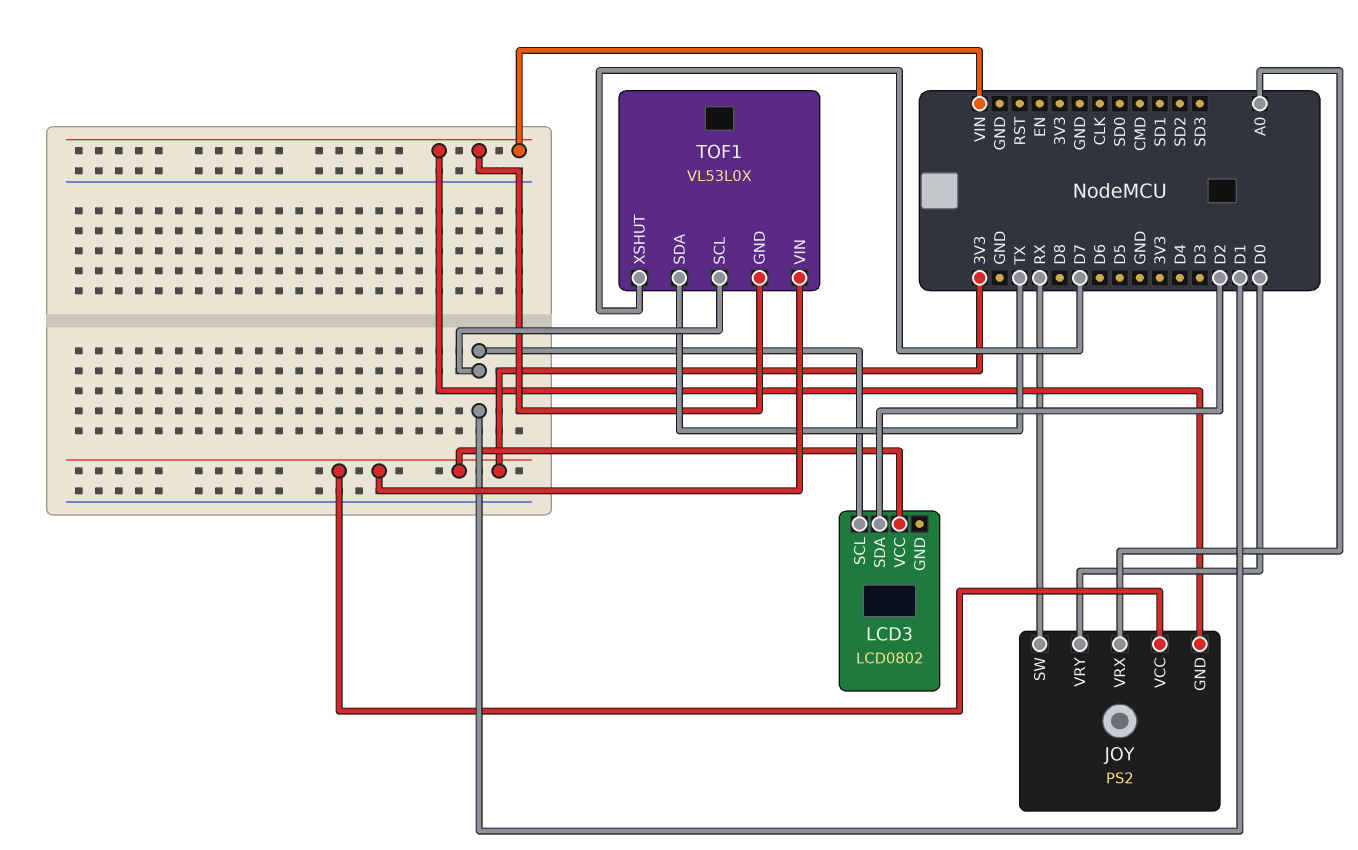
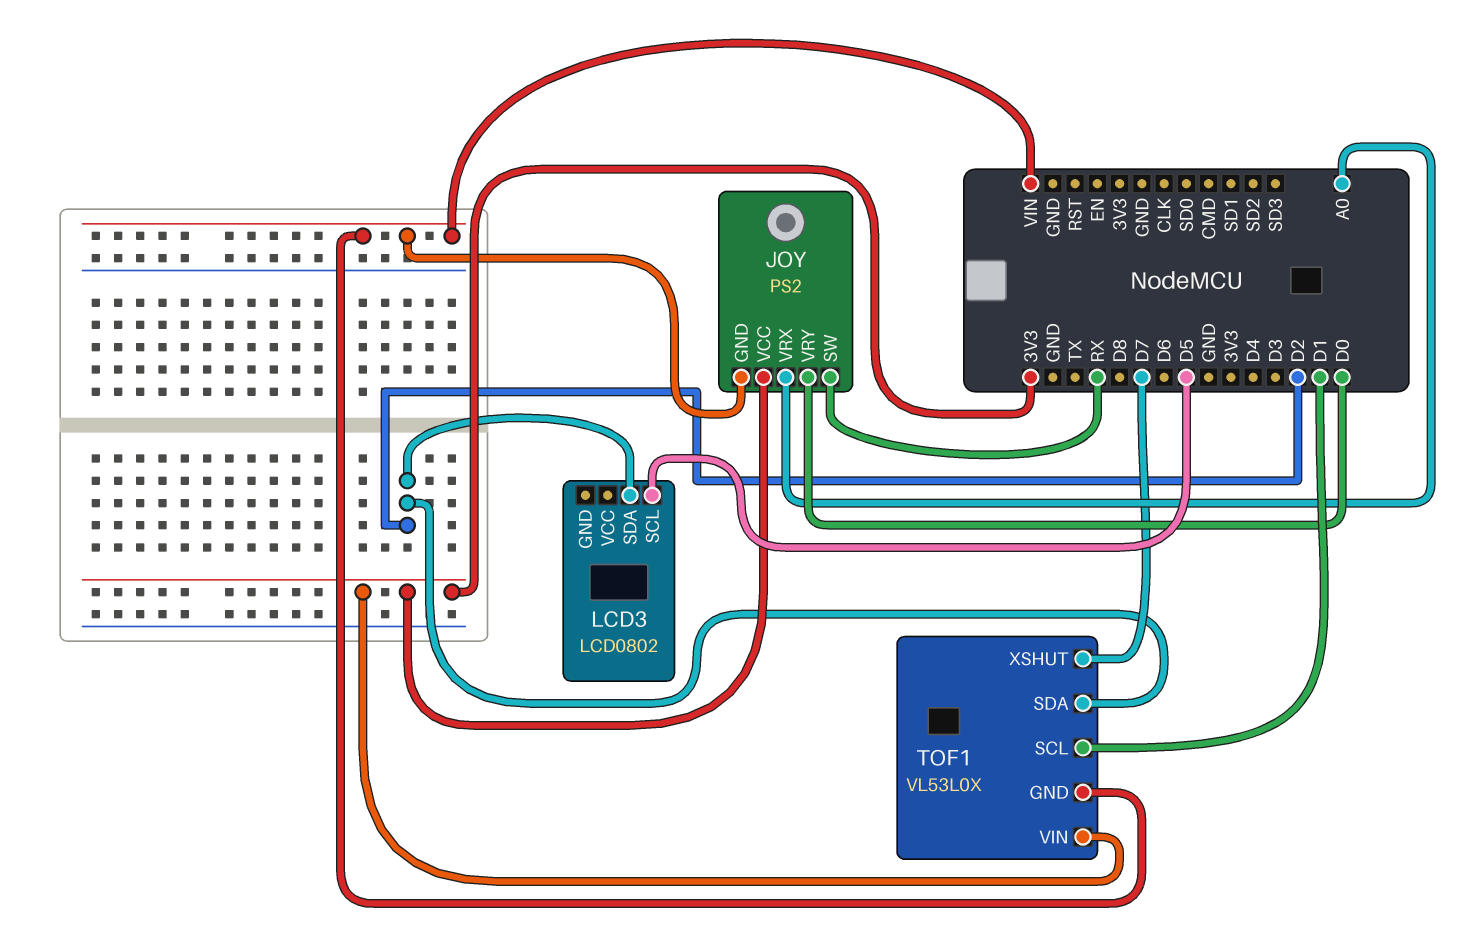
LCD3 pin SCL: D1 -> D5
LCD3 pin VCC: 3V3 -> none
TOF1 pin SDA: TX -> D2

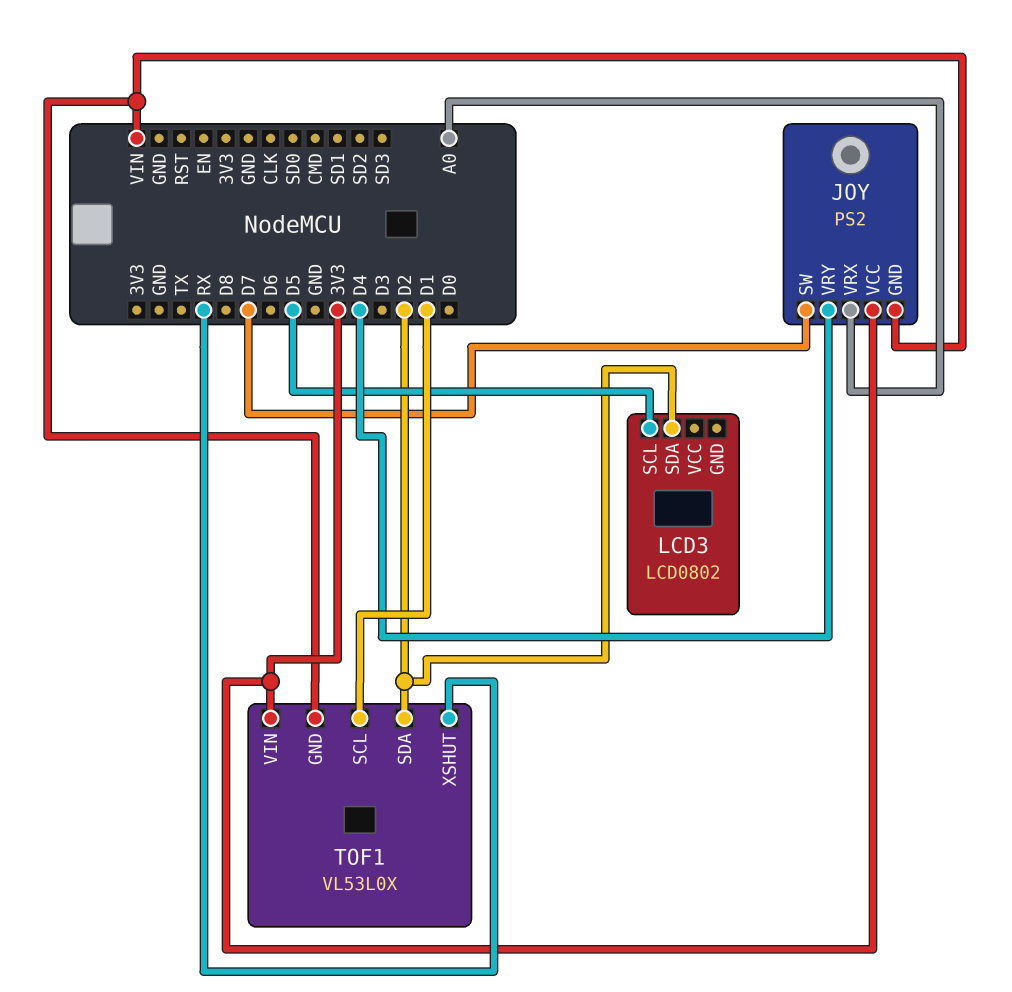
JOY pin SW: RX -> D7
JOY pin VRY: D0 -> D4
TOF1 pin XSHUT: D7 -> RX

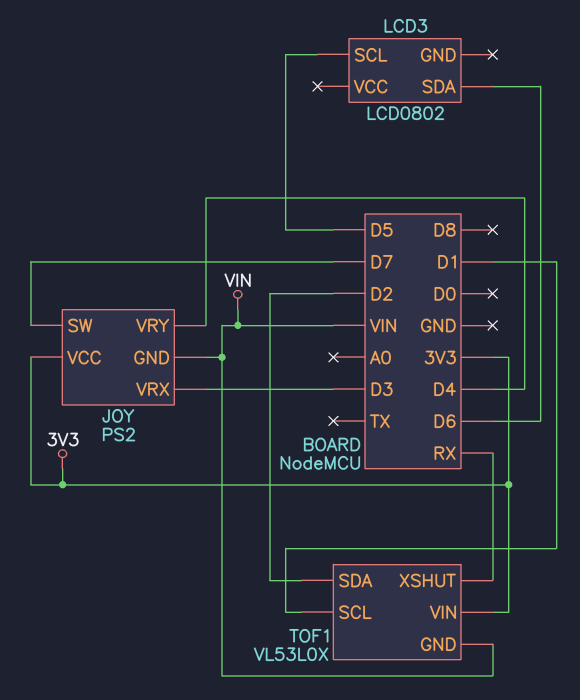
JOY pin VRX: A0 -> D3
LCD3 pin SDA: D2 -> D6

